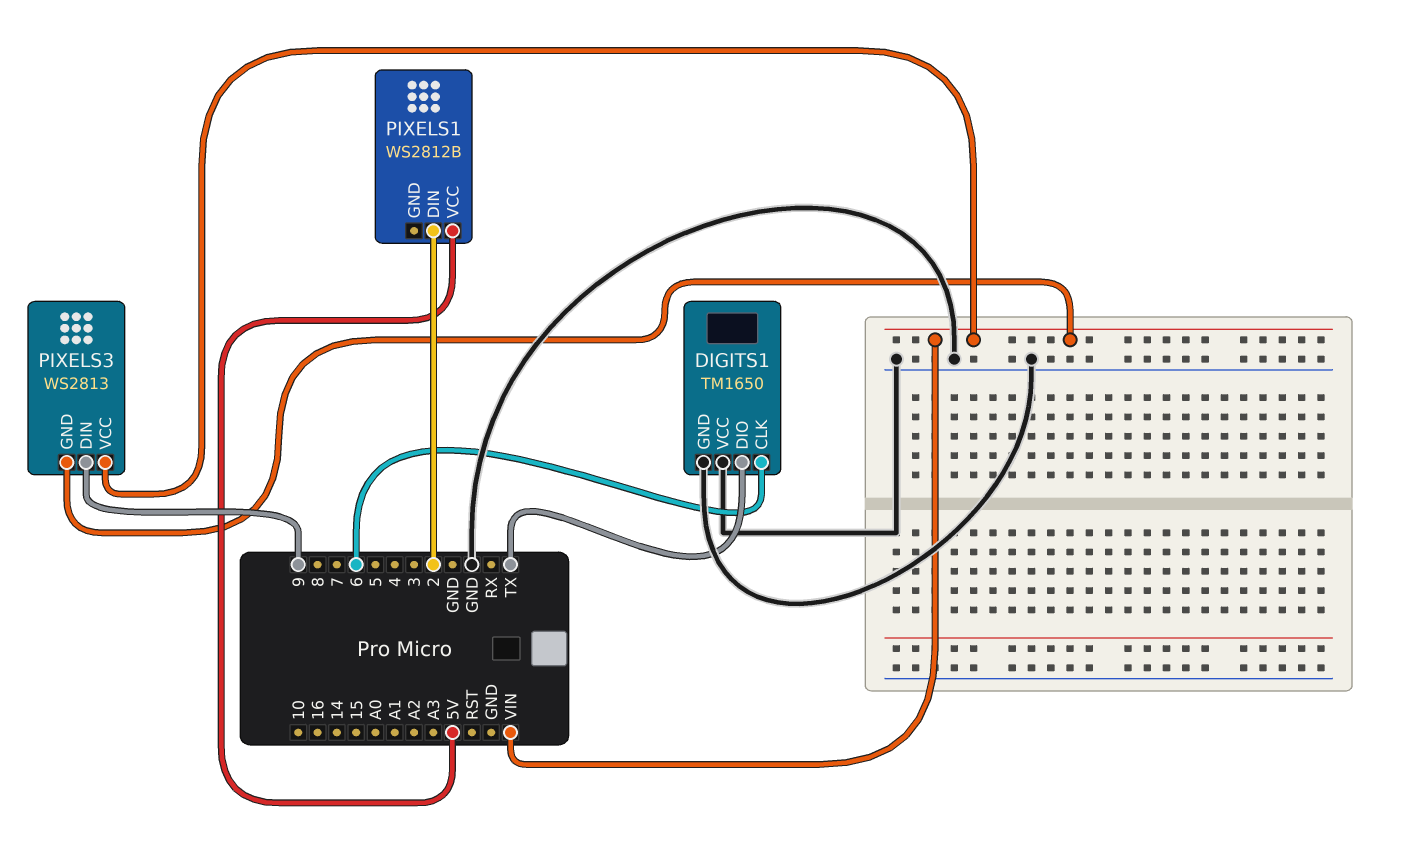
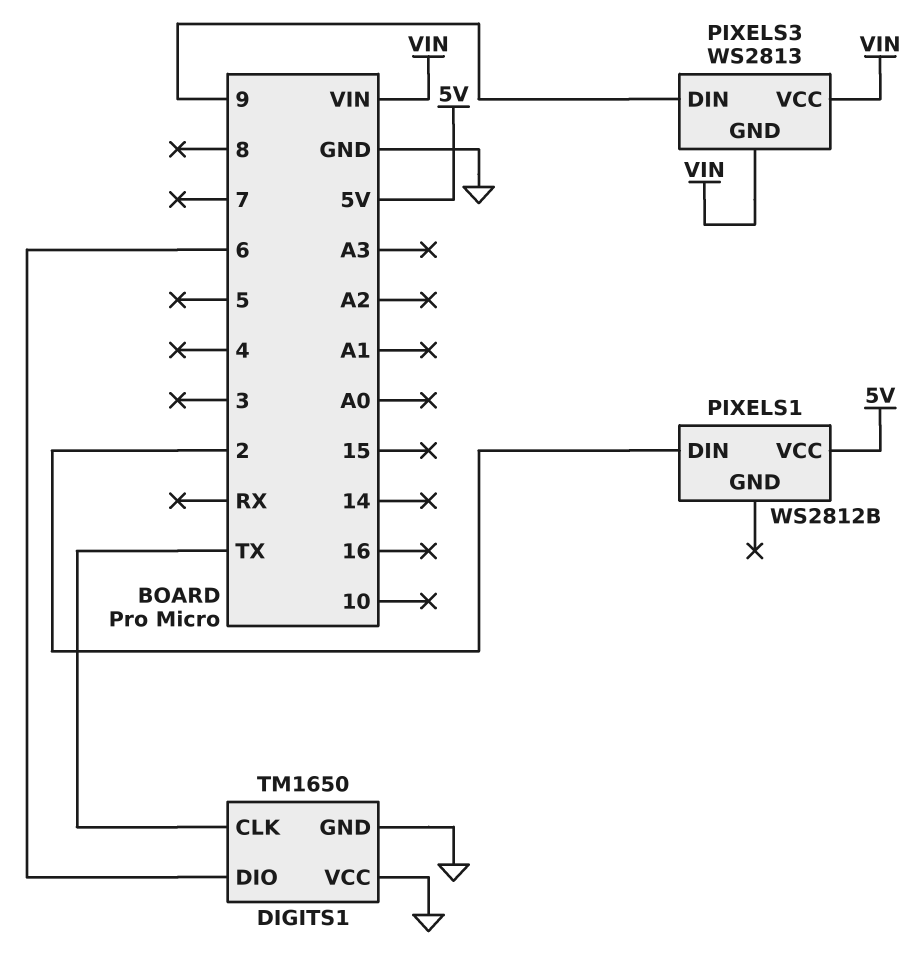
DIGITS1 pin CLK: 6 -> TX
DIGITS1 pin DIO: TX -> 6

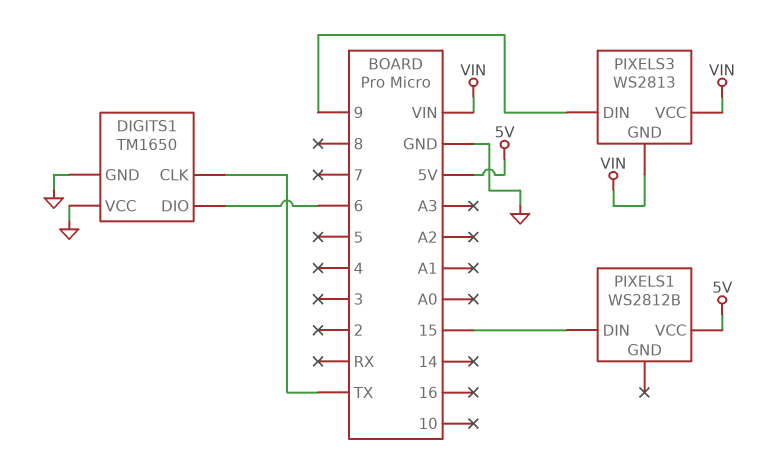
PIXELS1 pin DIN: 2 -> 15

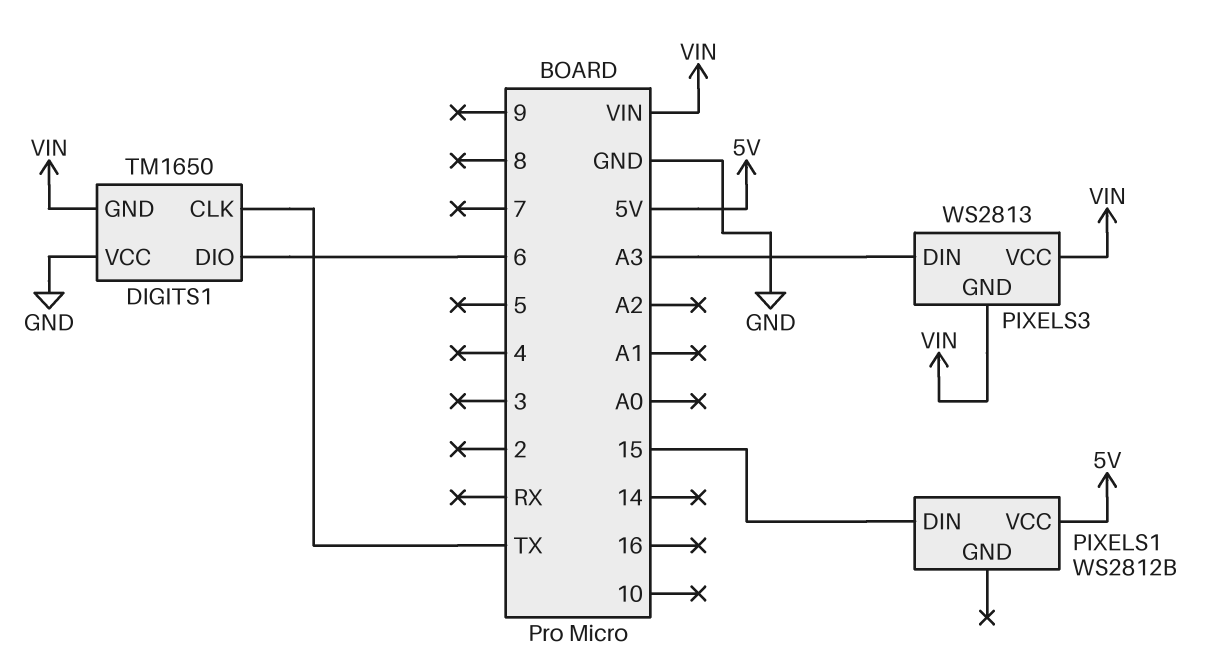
DIGITS1 pin GND: GND -> VIN
PIXELS3 pin DIN: 9 -> A3

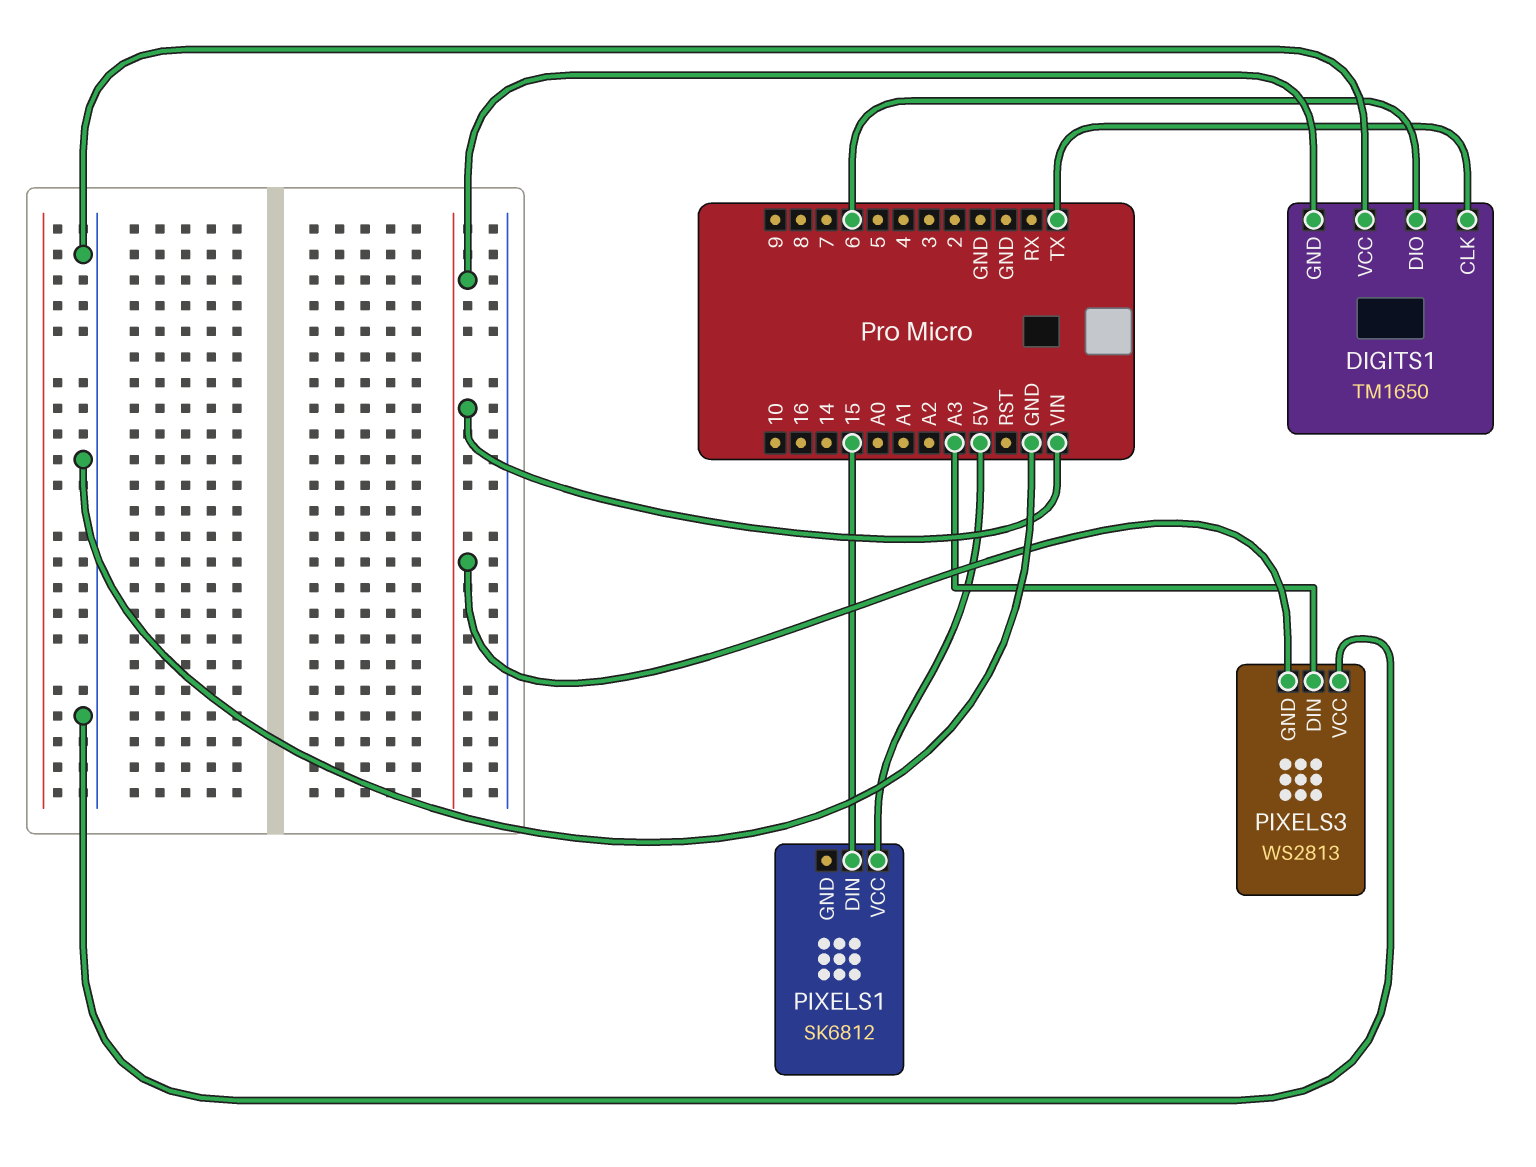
PIXELS1: WS2812B -> SK6812
PIXELS3 pin VCC: VIN -> GND

